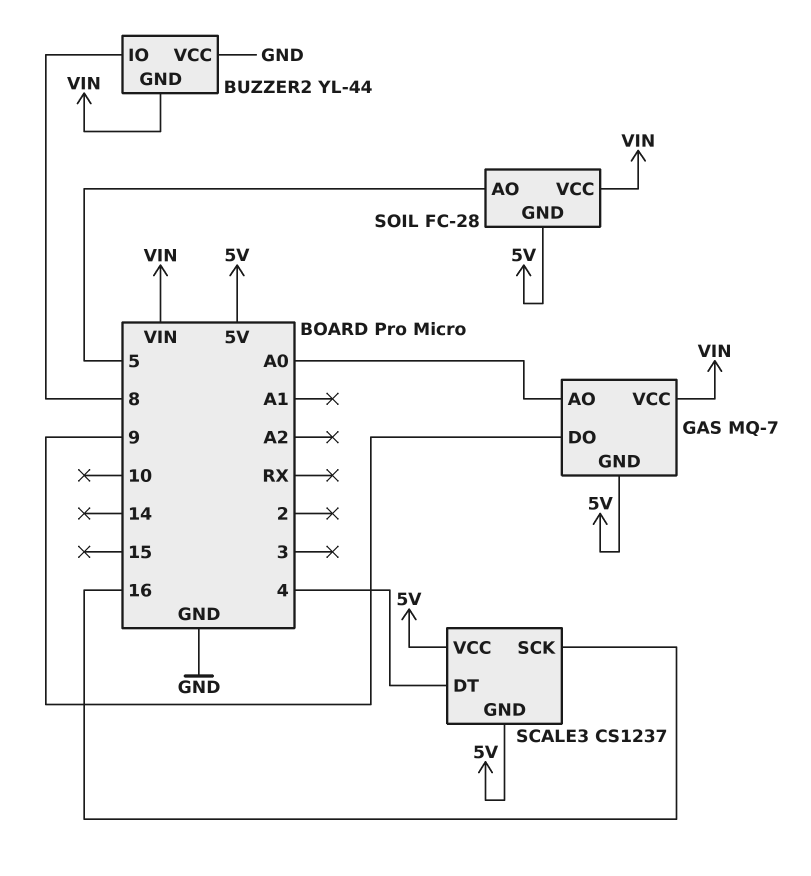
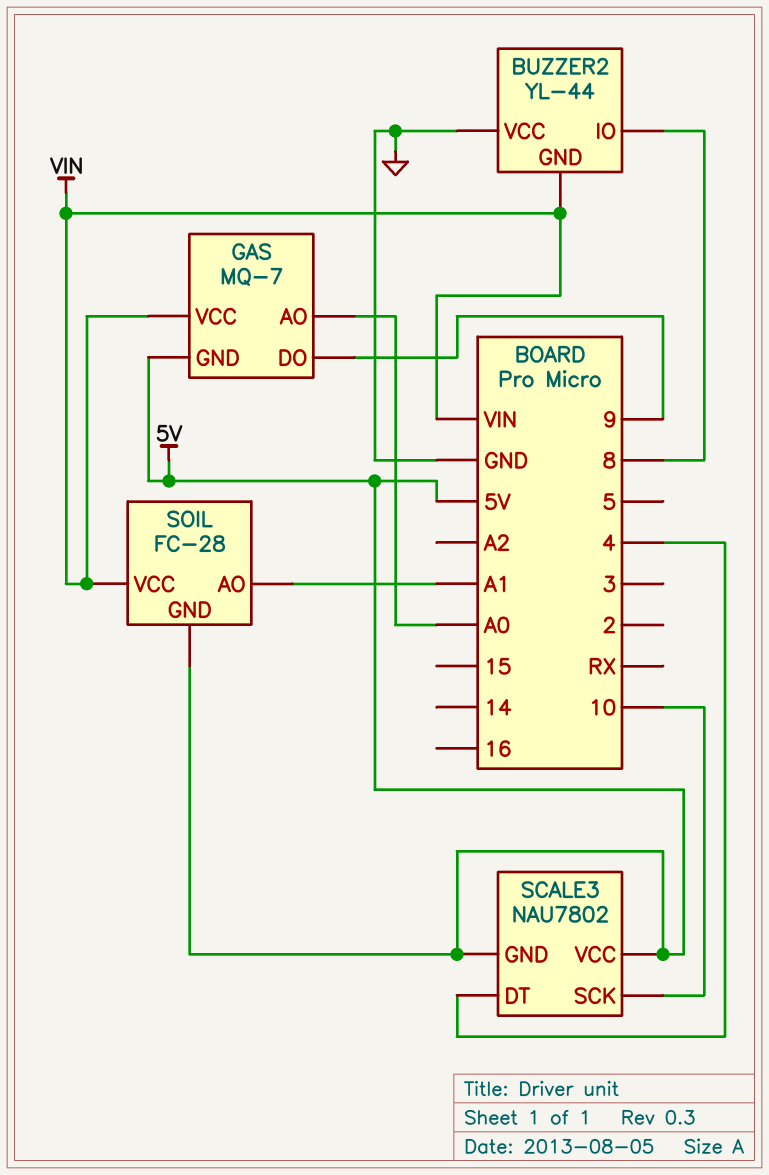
SCALE3: CS1237 -> NAU7802
SCALE3 pin SCK: 16 -> 10
SOIL pin AO: 5 -> A1

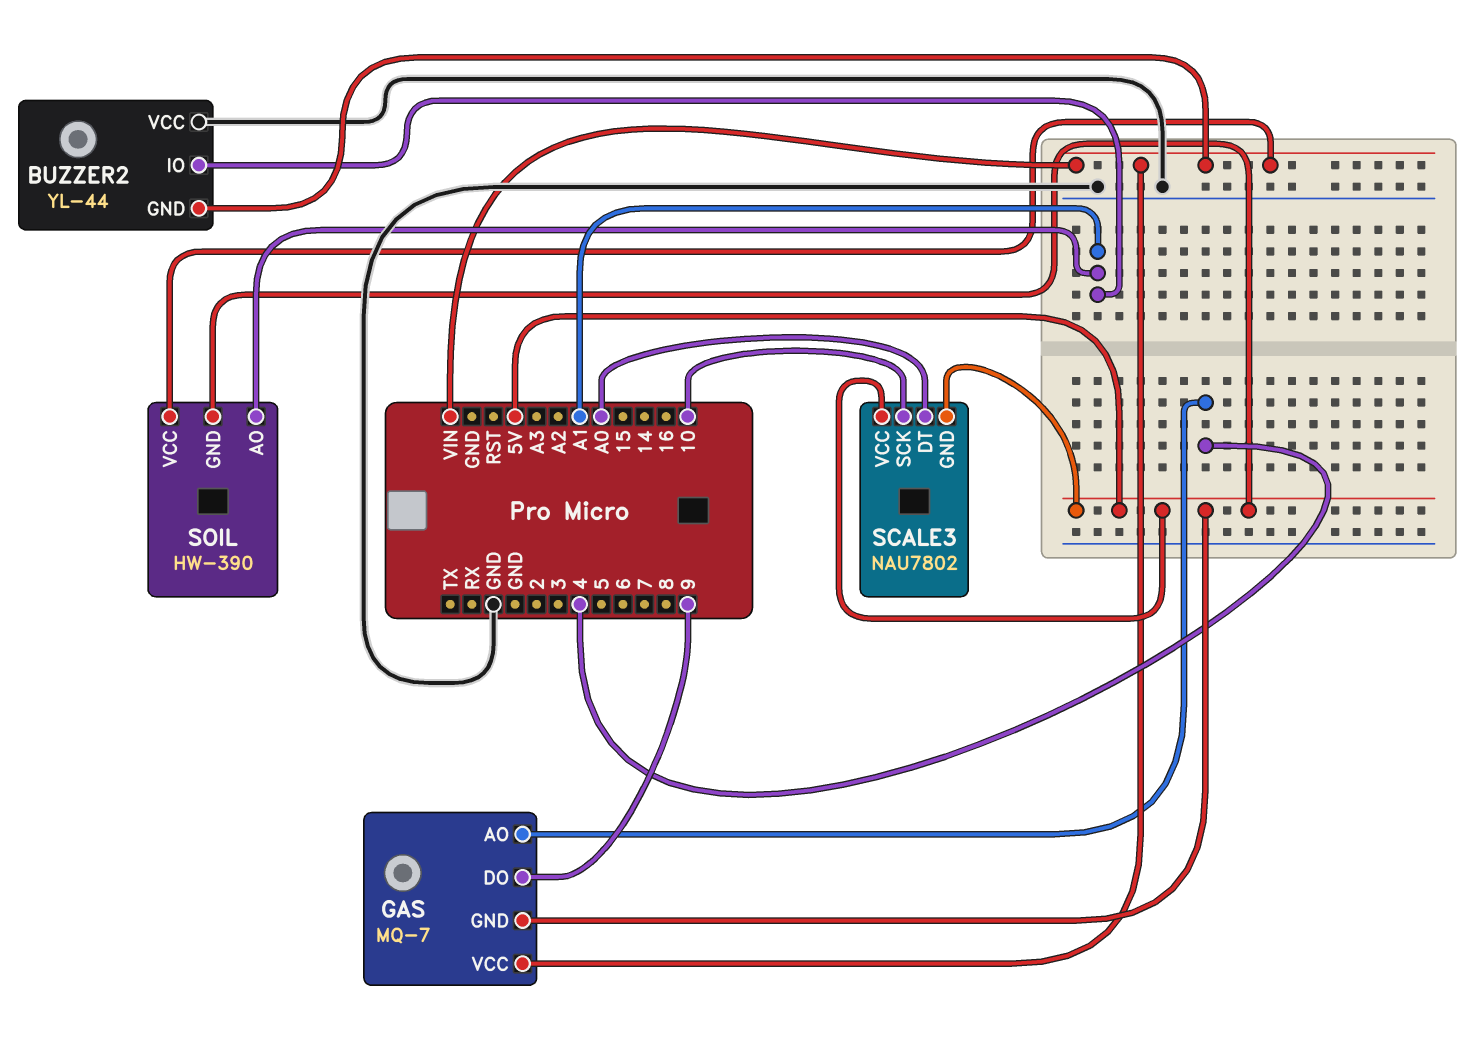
BUZZER2 pin IO: 8 -> A1
GAS pin AO: A0 -> 4
SCALE3 pin DT: 4 -> A0
SOIL: FC-28 -> HW-390

